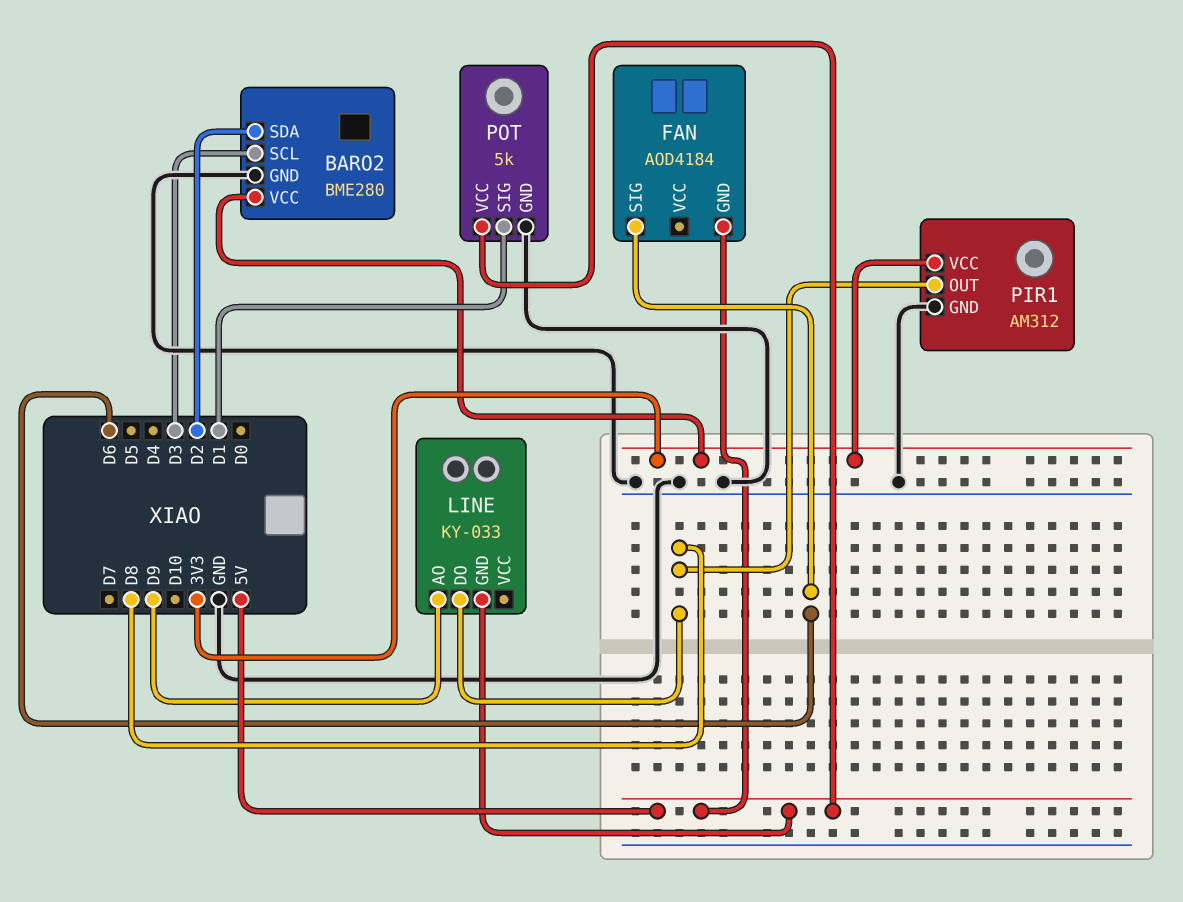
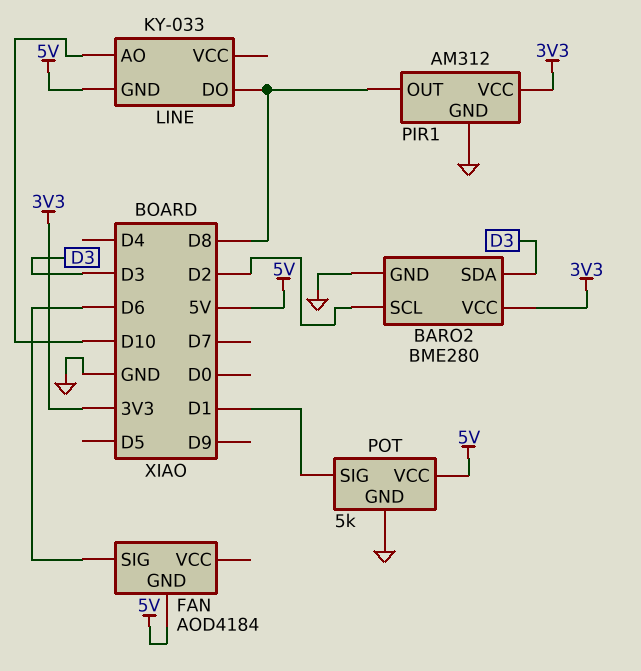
BARO2 pin SCL: D3 -> D2
BARO2 pin SDA: D2 -> D3
LINE pin AO: D9 -> D10

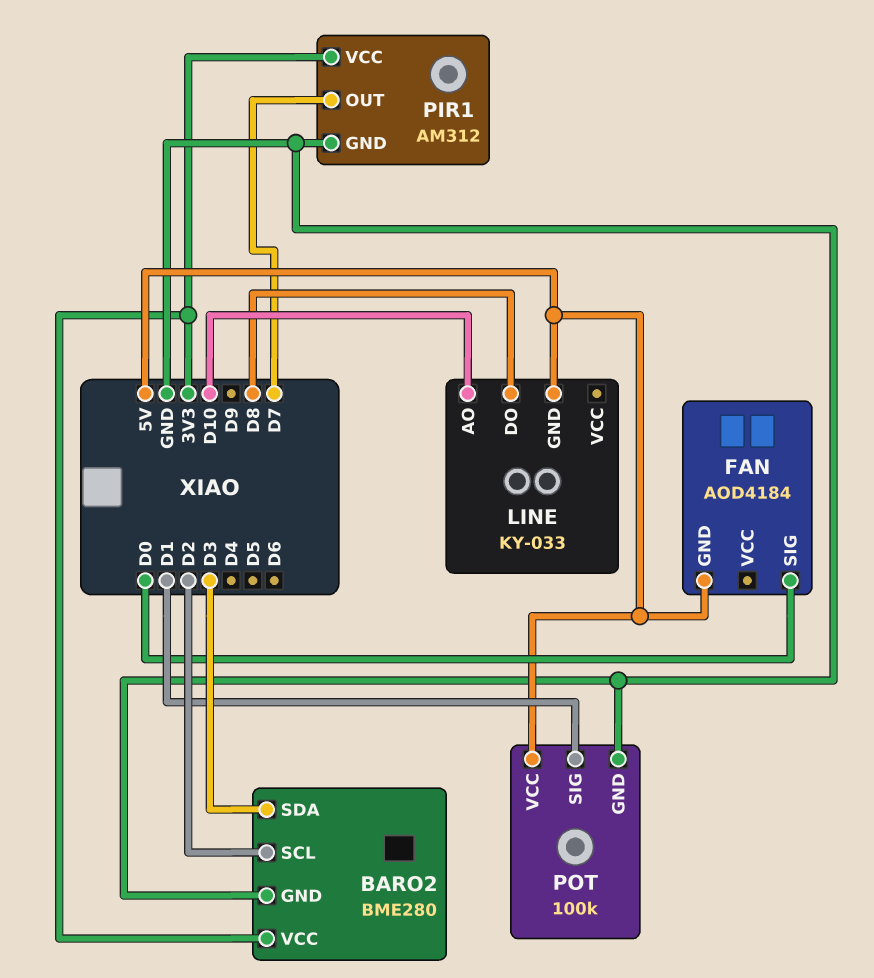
FAN pin SIG: D6 -> D0
PIR1 pin OUT: D8 -> D7
POT: 5k -> 100k

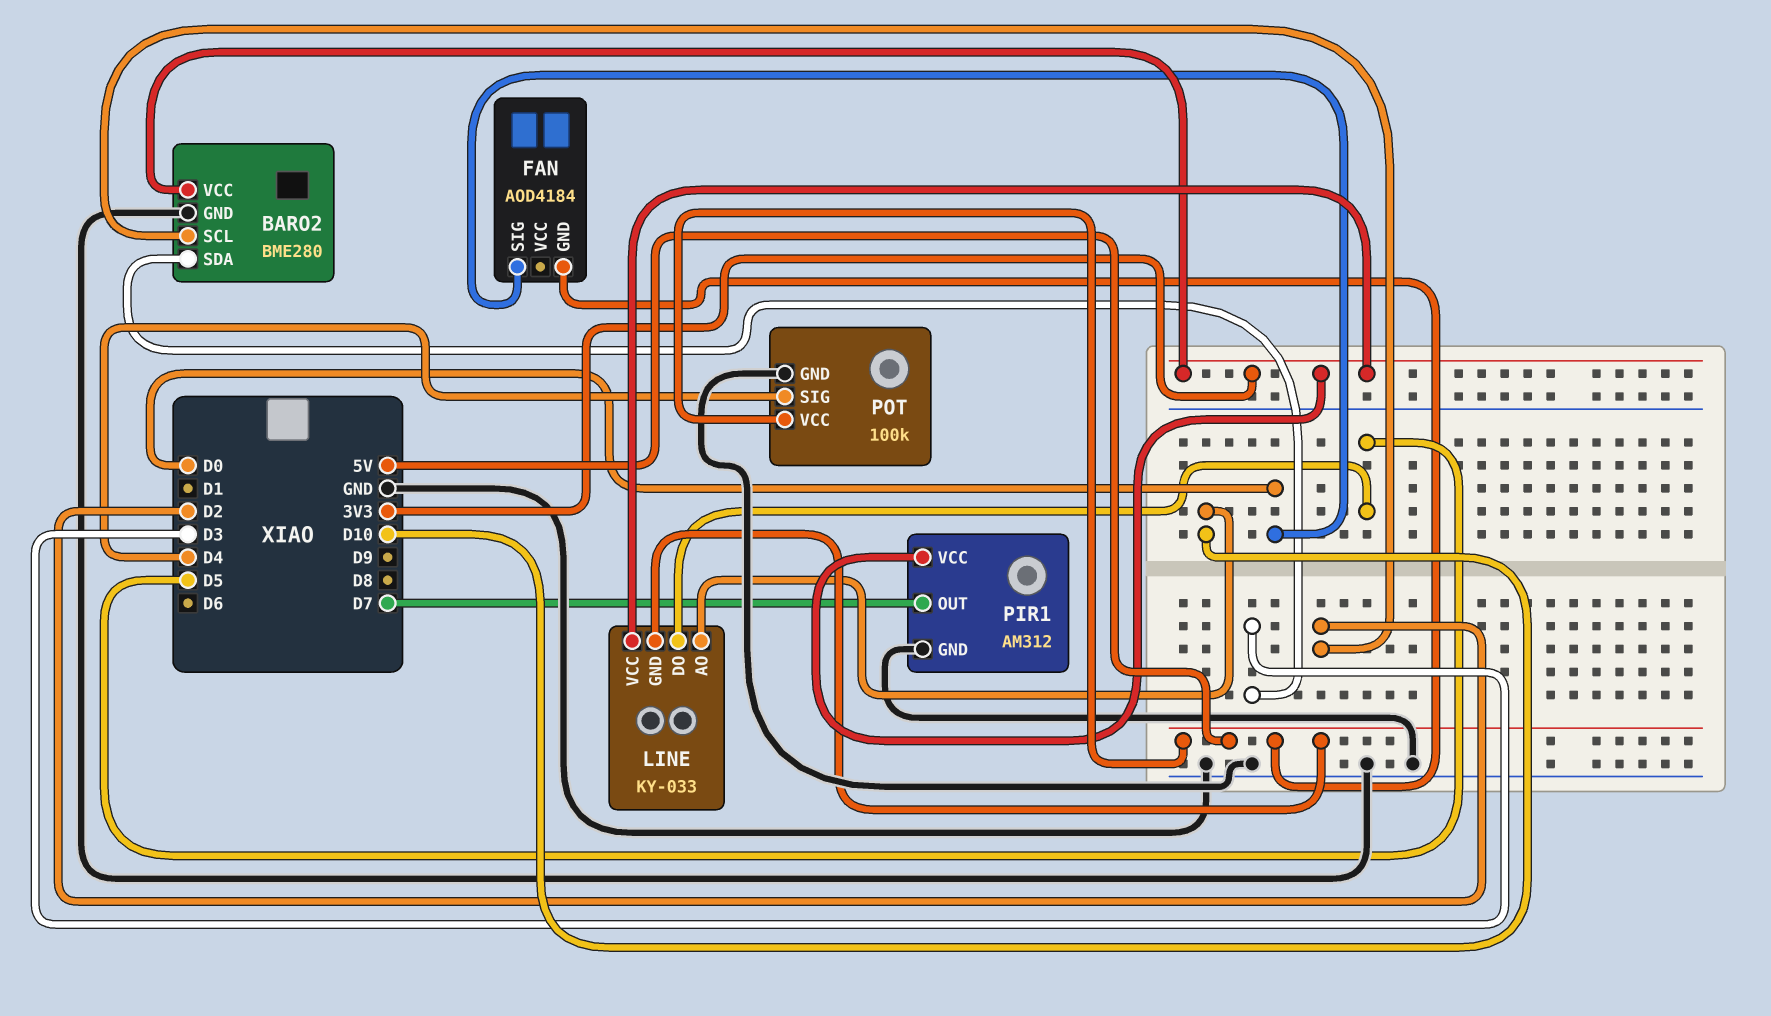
LINE pin DO: D8 -> D5
LINE pin VCC: none -> 3V3
POT pin SIG: D1 -> D4

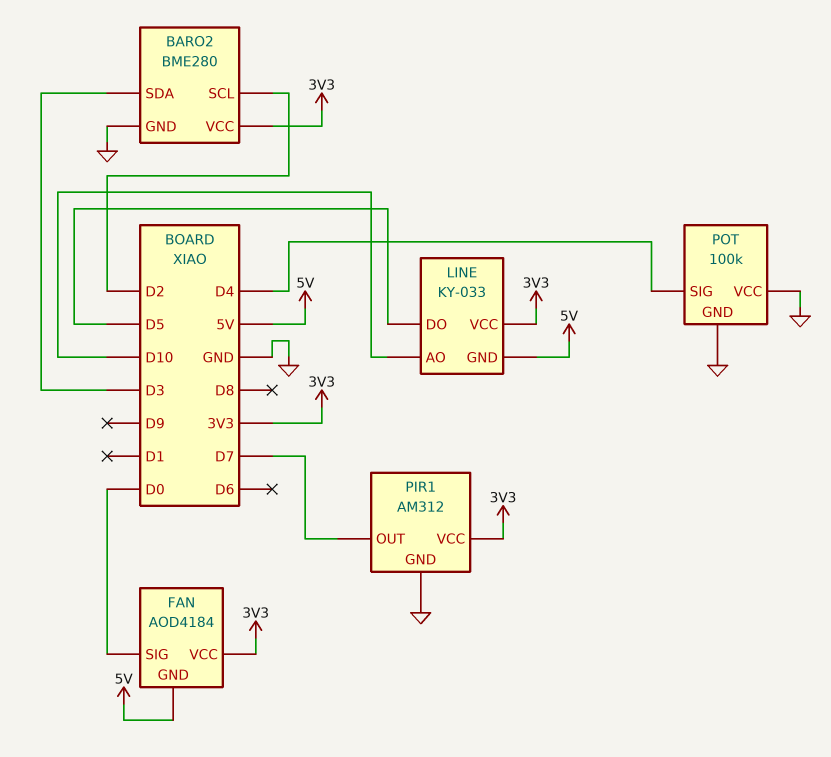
FAN pin VCC: none -> 3V3
POT pin VCC: 5V -> GND

